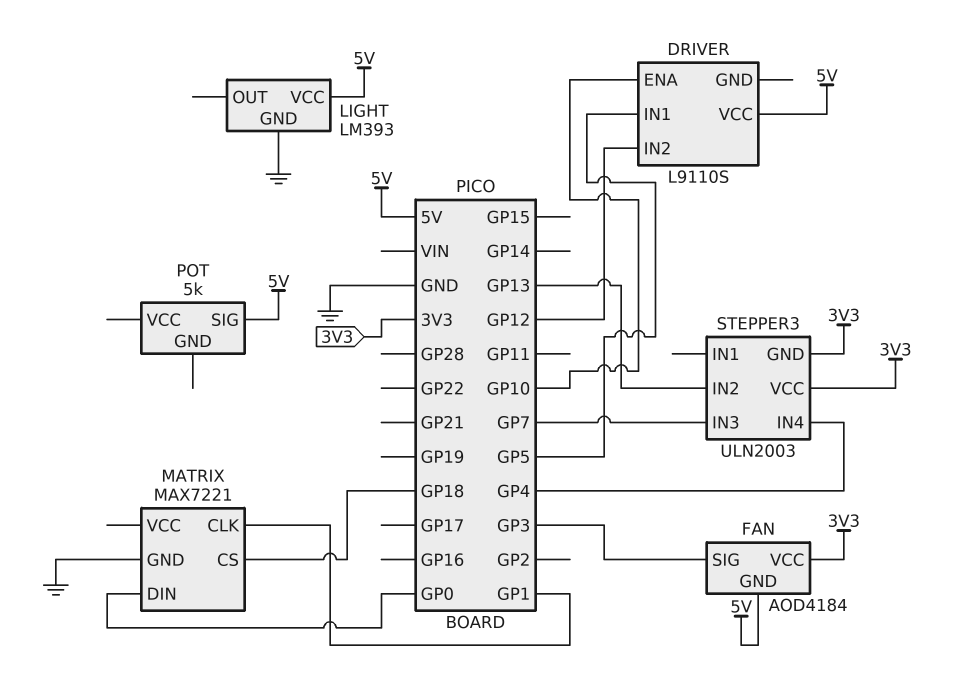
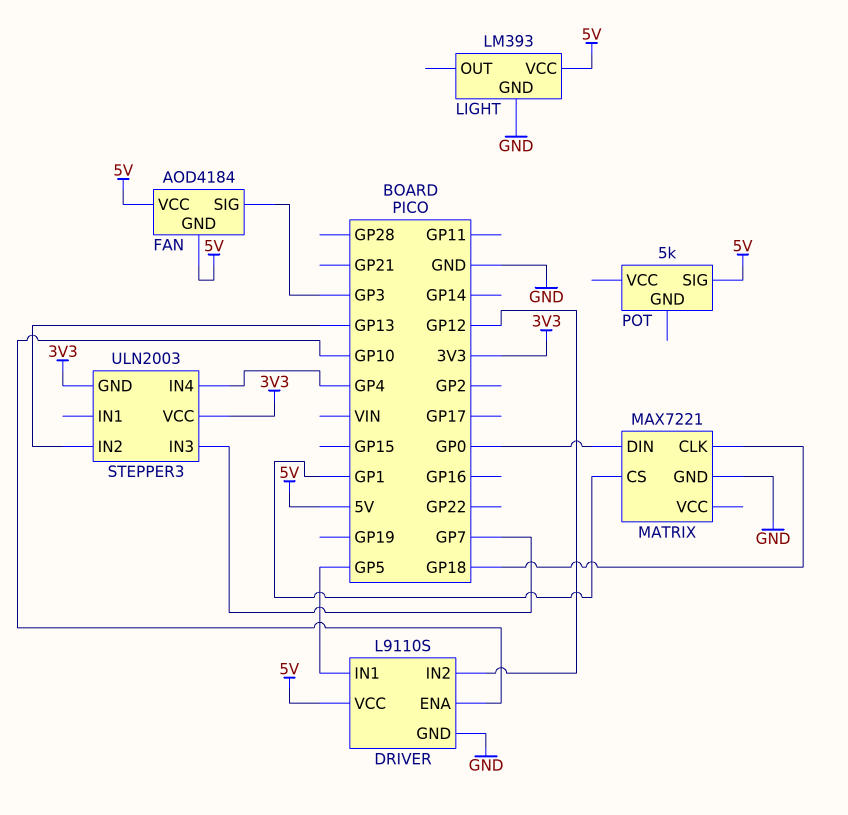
DRIVER pin GND: none -> GND
FAN pin VCC: 3V3 -> 5V
MATRIX pin CLK: GP1 -> GP18
MATRIX pin CS: GP18 -> GP1

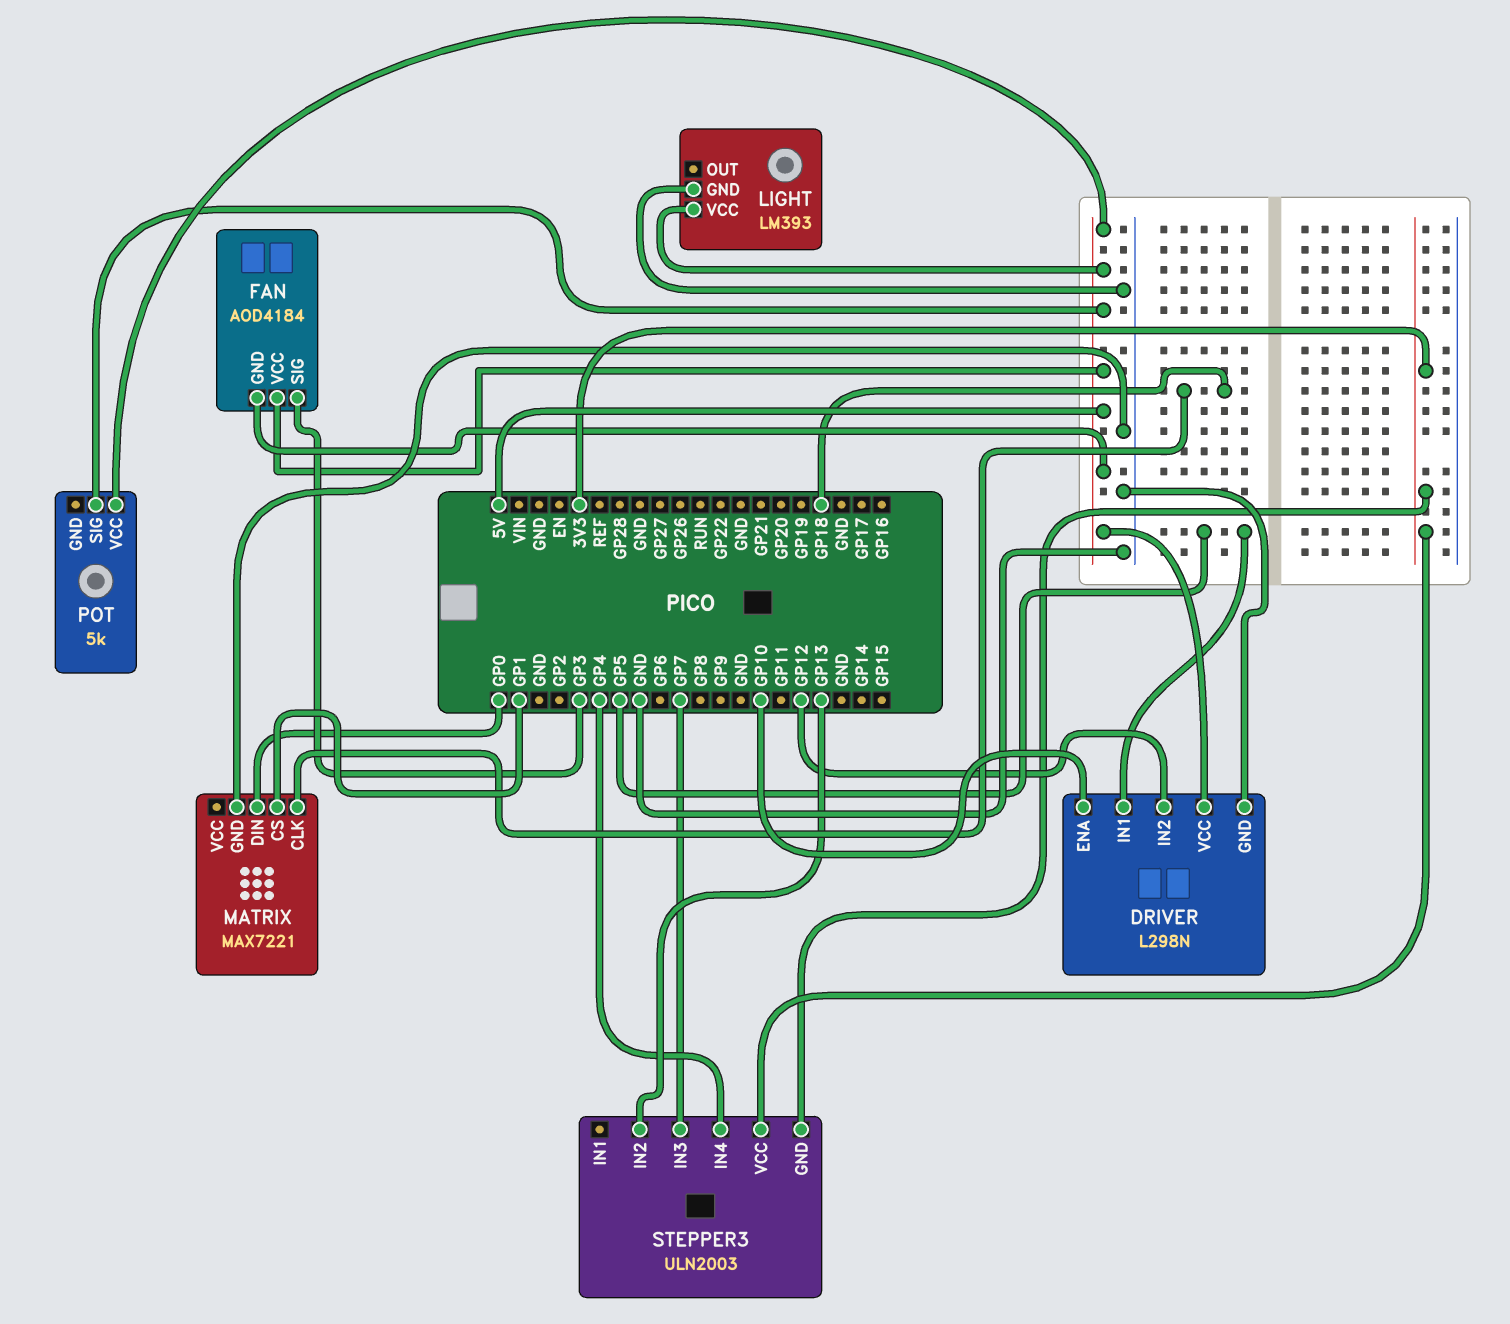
DRIVER: L9110S -> L298N
POT pin VCC: none -> 5V

